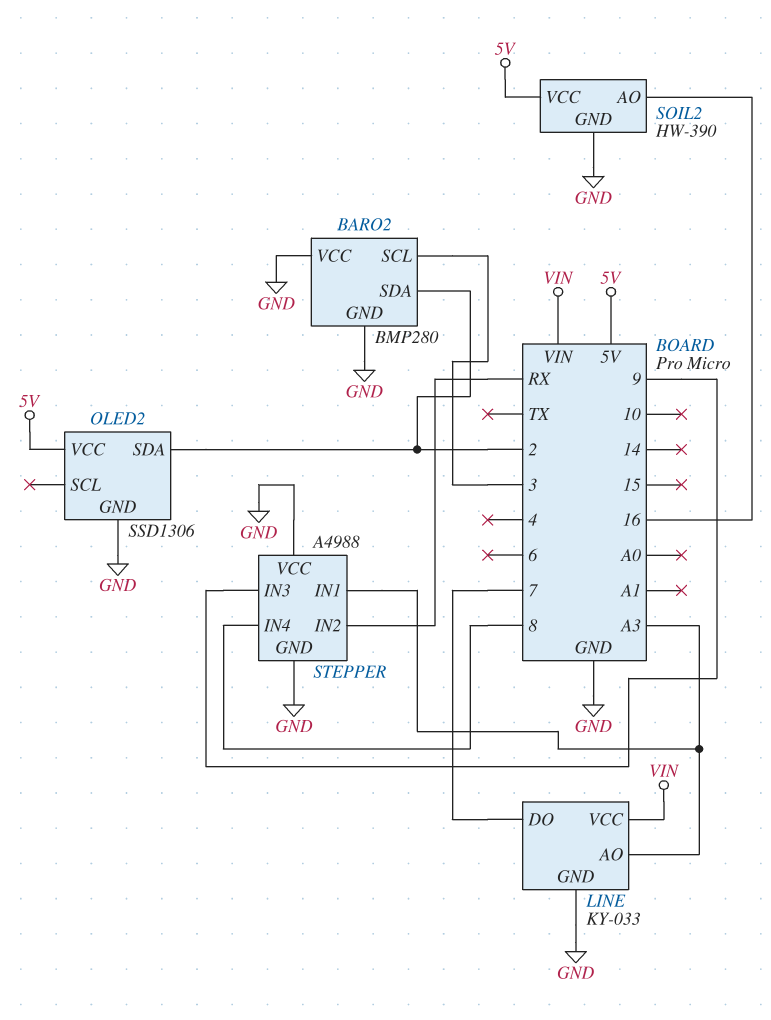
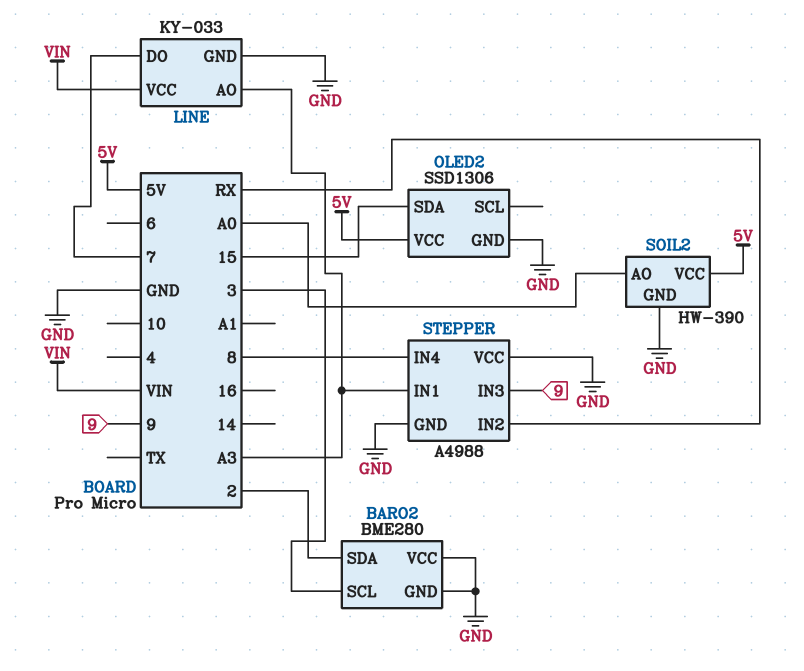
BARO2: BMP280 -> BME280
OLED2 pin SDA: 2 -> 15
SOIL2 pin AO: 16 -> A0

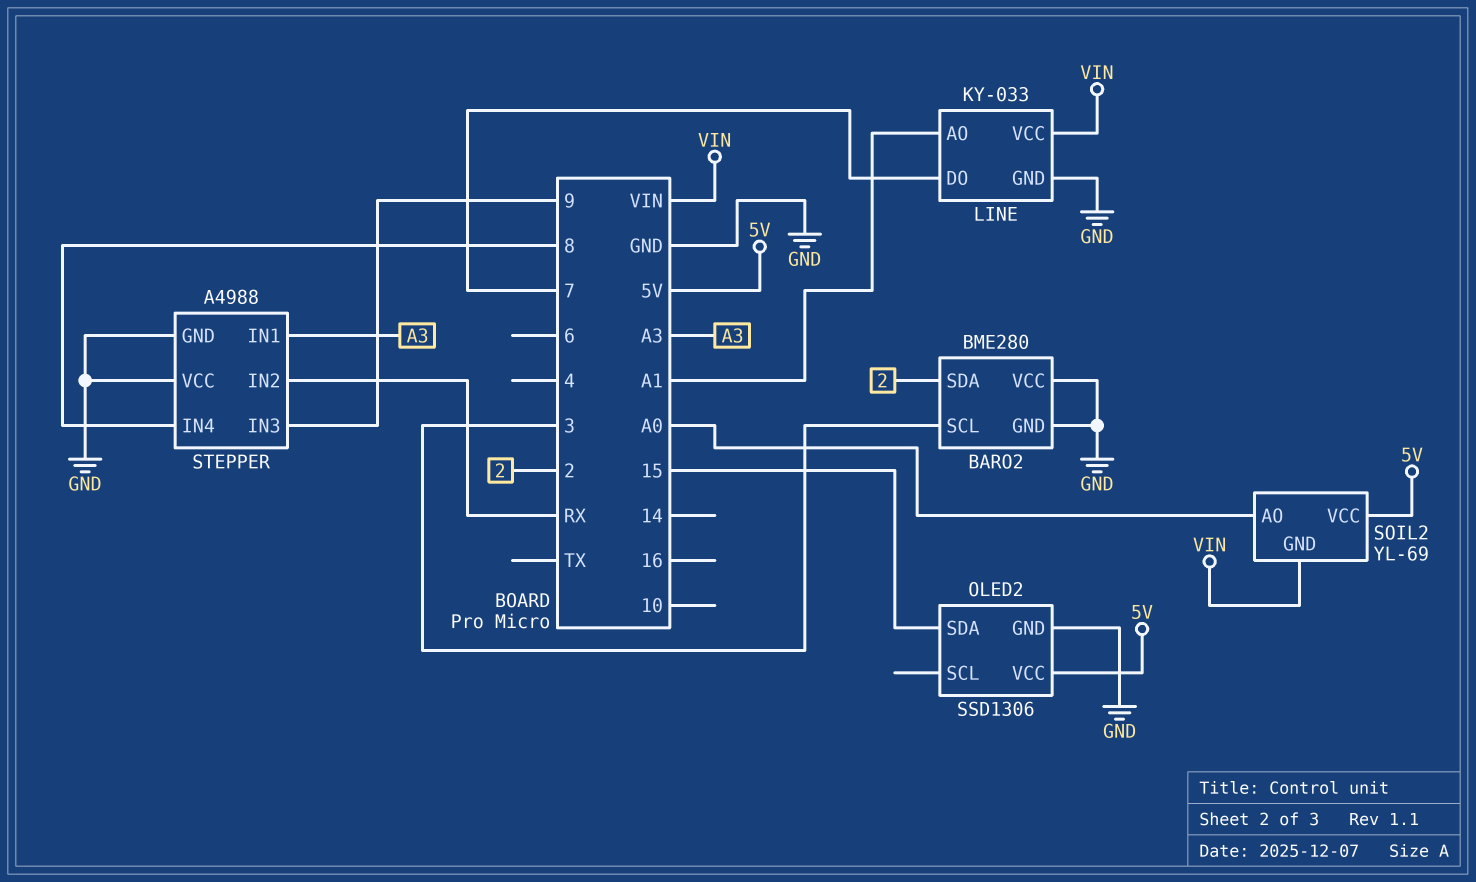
LINE pin AO: A3 -> A1
SOIL2: HW-390 -> YL-69
SOIL2 pin GND: GND -> VIN

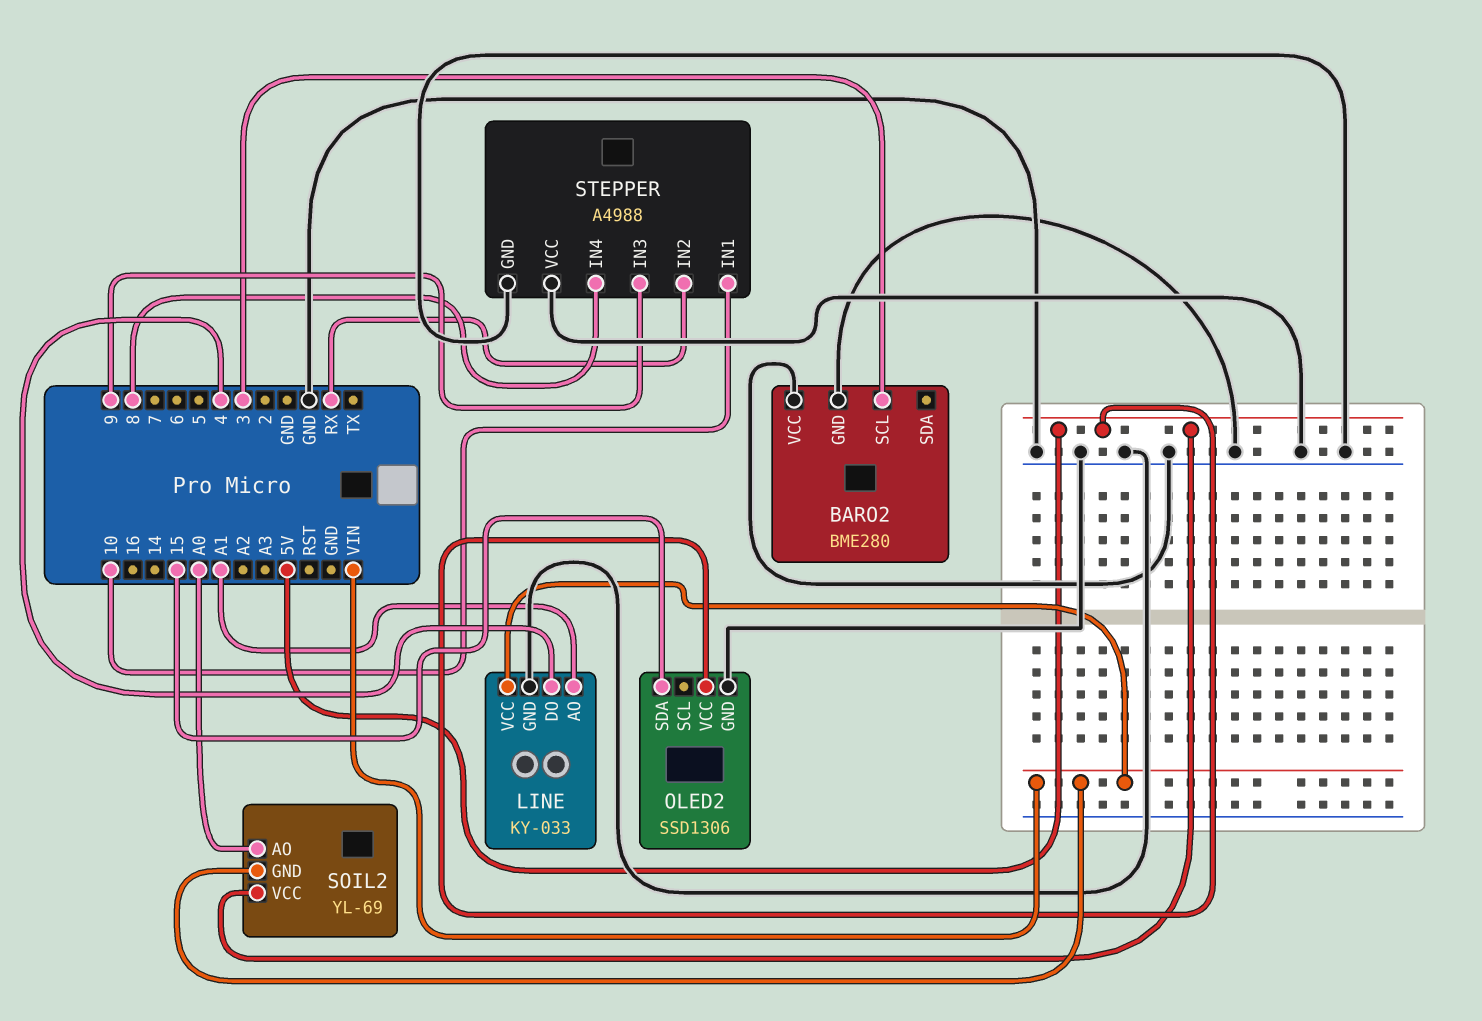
BARO2 pin SDA: 2 -> none
LINE pin DO: 7 -> 4
STEPPER pin IN1: A3 -> 10

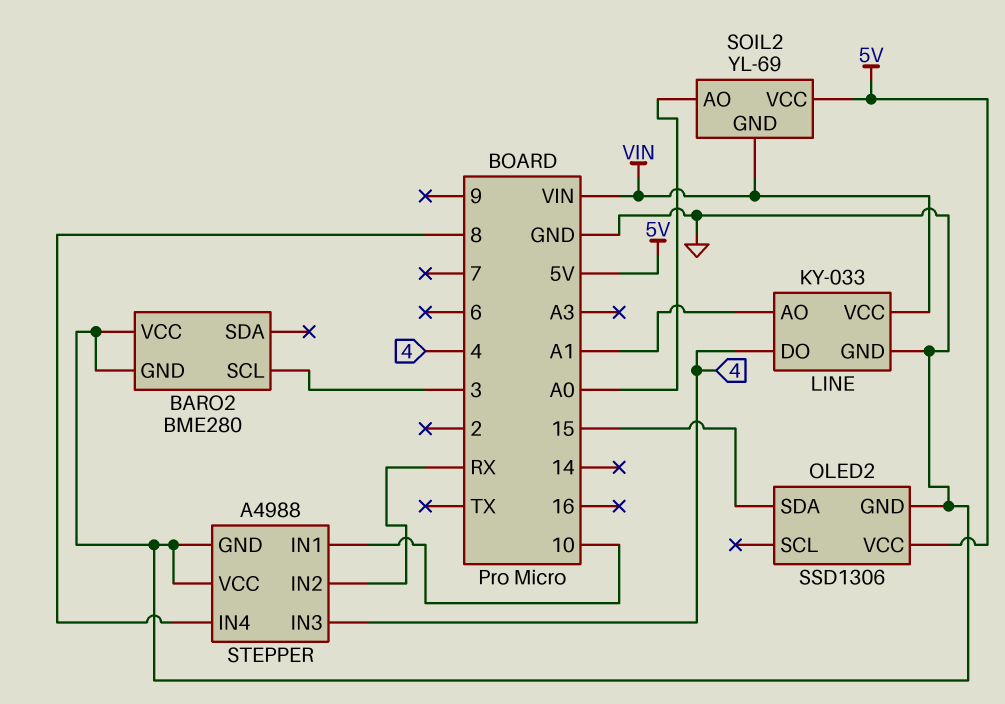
STEPPER pin IN3: 9 -> 4

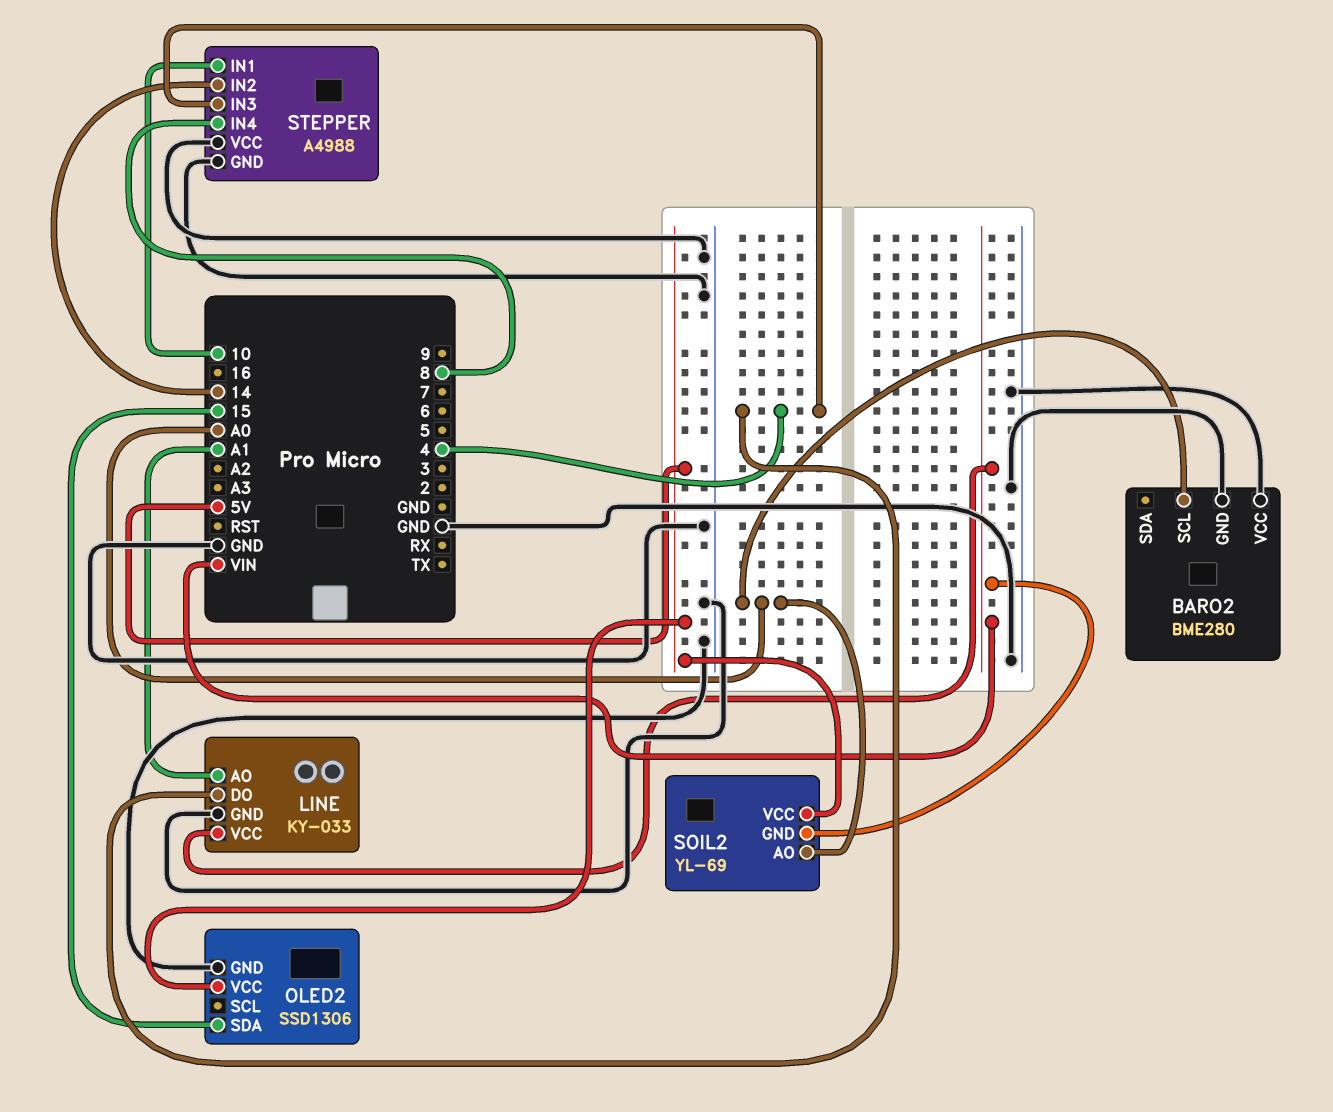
BARO2 pin SCL: 3 -> A0
STEPPER pin IN2: RX -> 14

